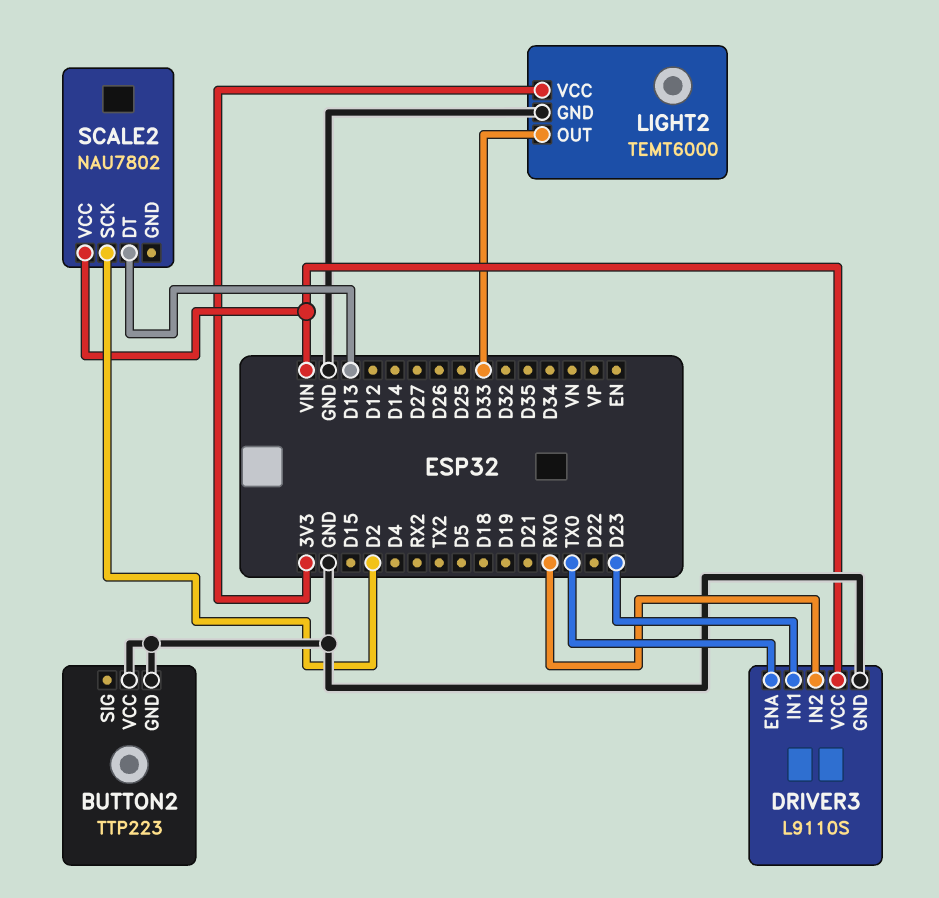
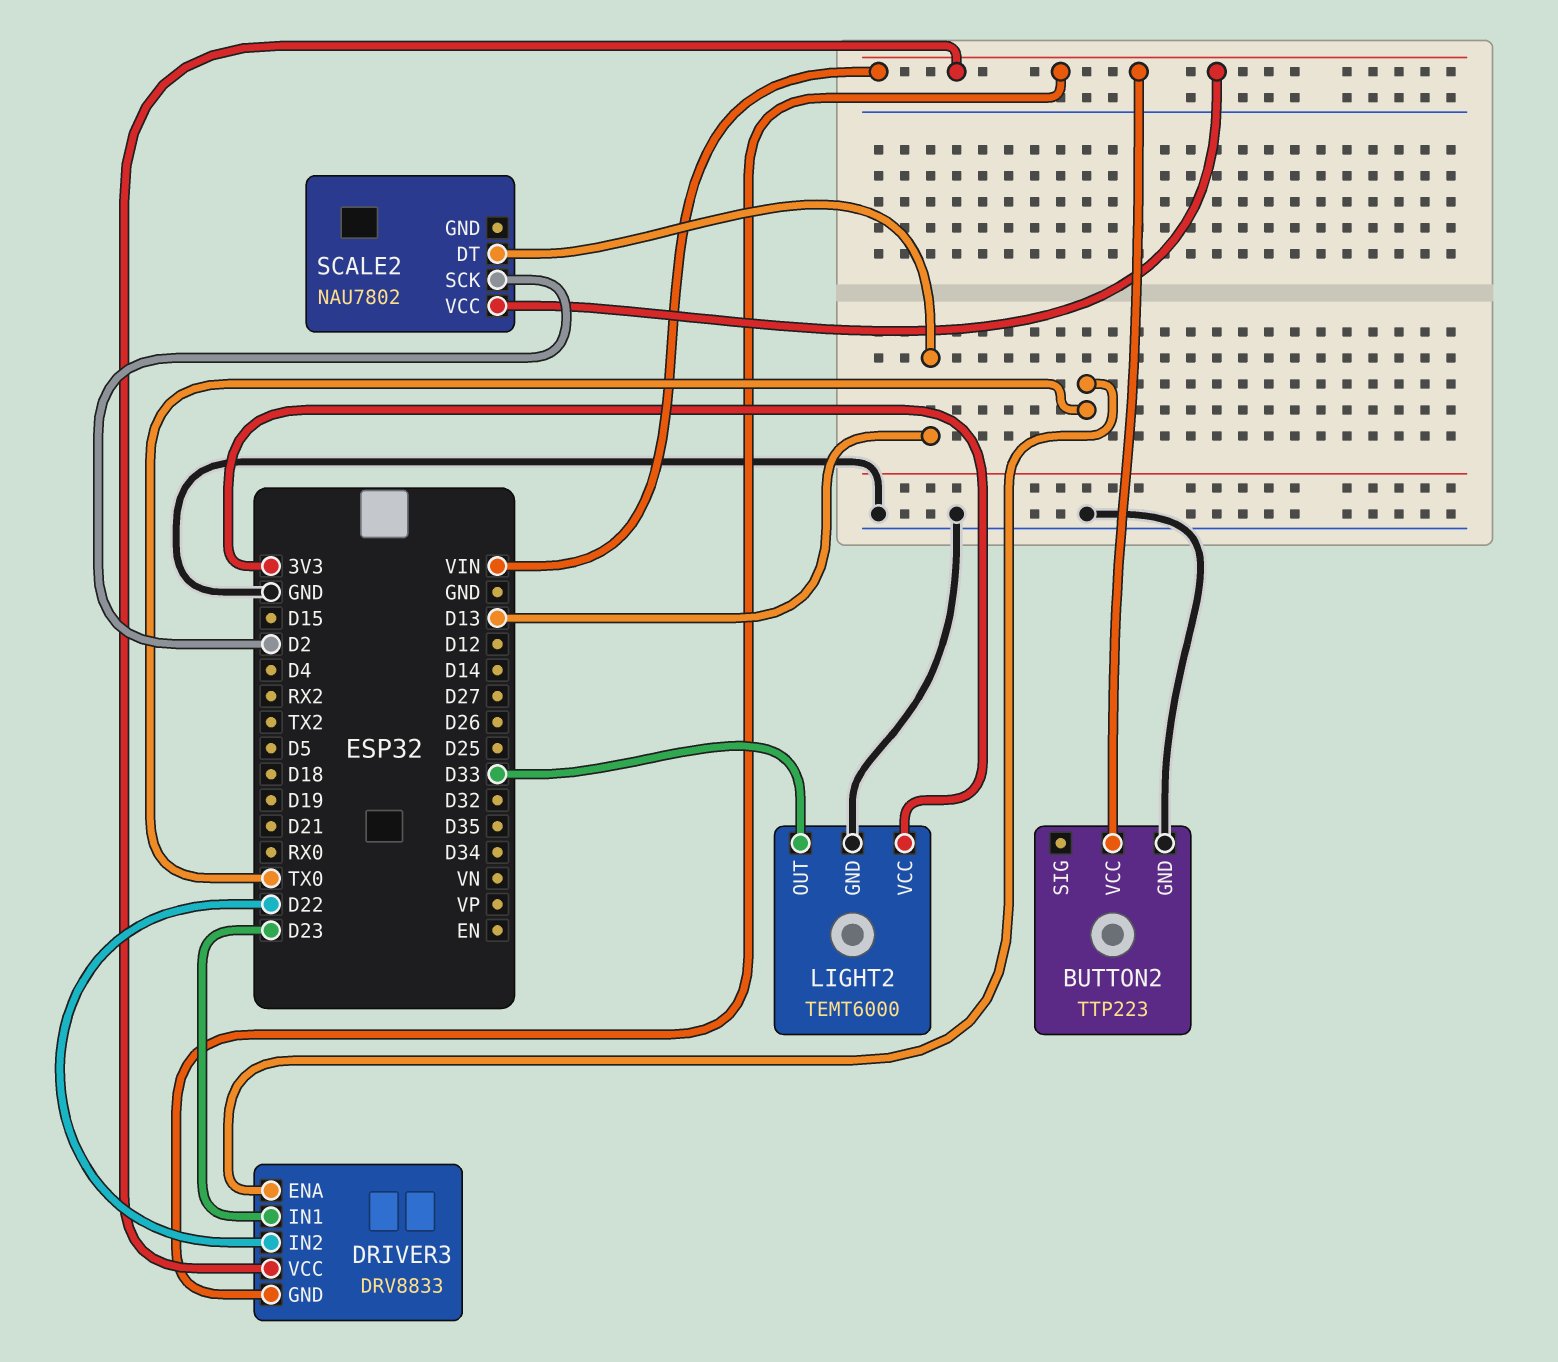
BUTTON2 pin VCC: GND -> VIN
DRIVER3: L9110S -> DRV8833
DRIVER3 pin GND: GND -> VIN
DRIVER3 pin IN2: RX0 -> D22

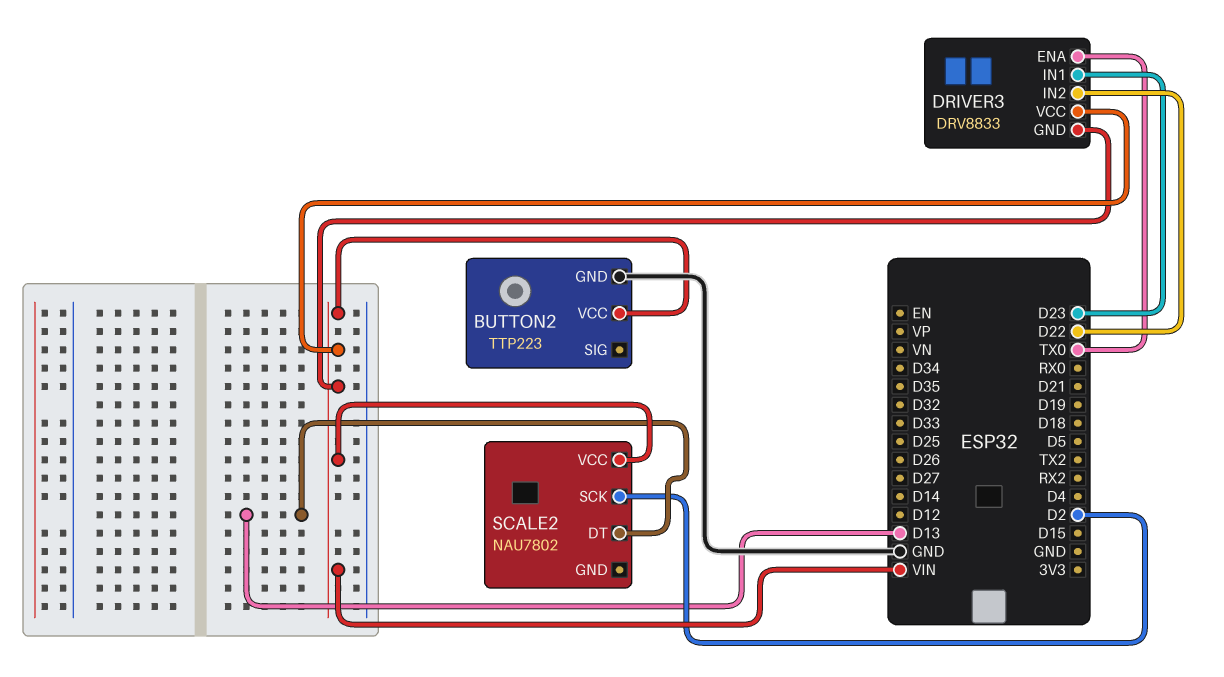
LIGHT2: TEMT6000 -> none
LIGHT2 pin GND: GND -> none
LIGHT2 pin OUT: D33 -> none
LIGHT2 pin VCC: 3V3 -> none

